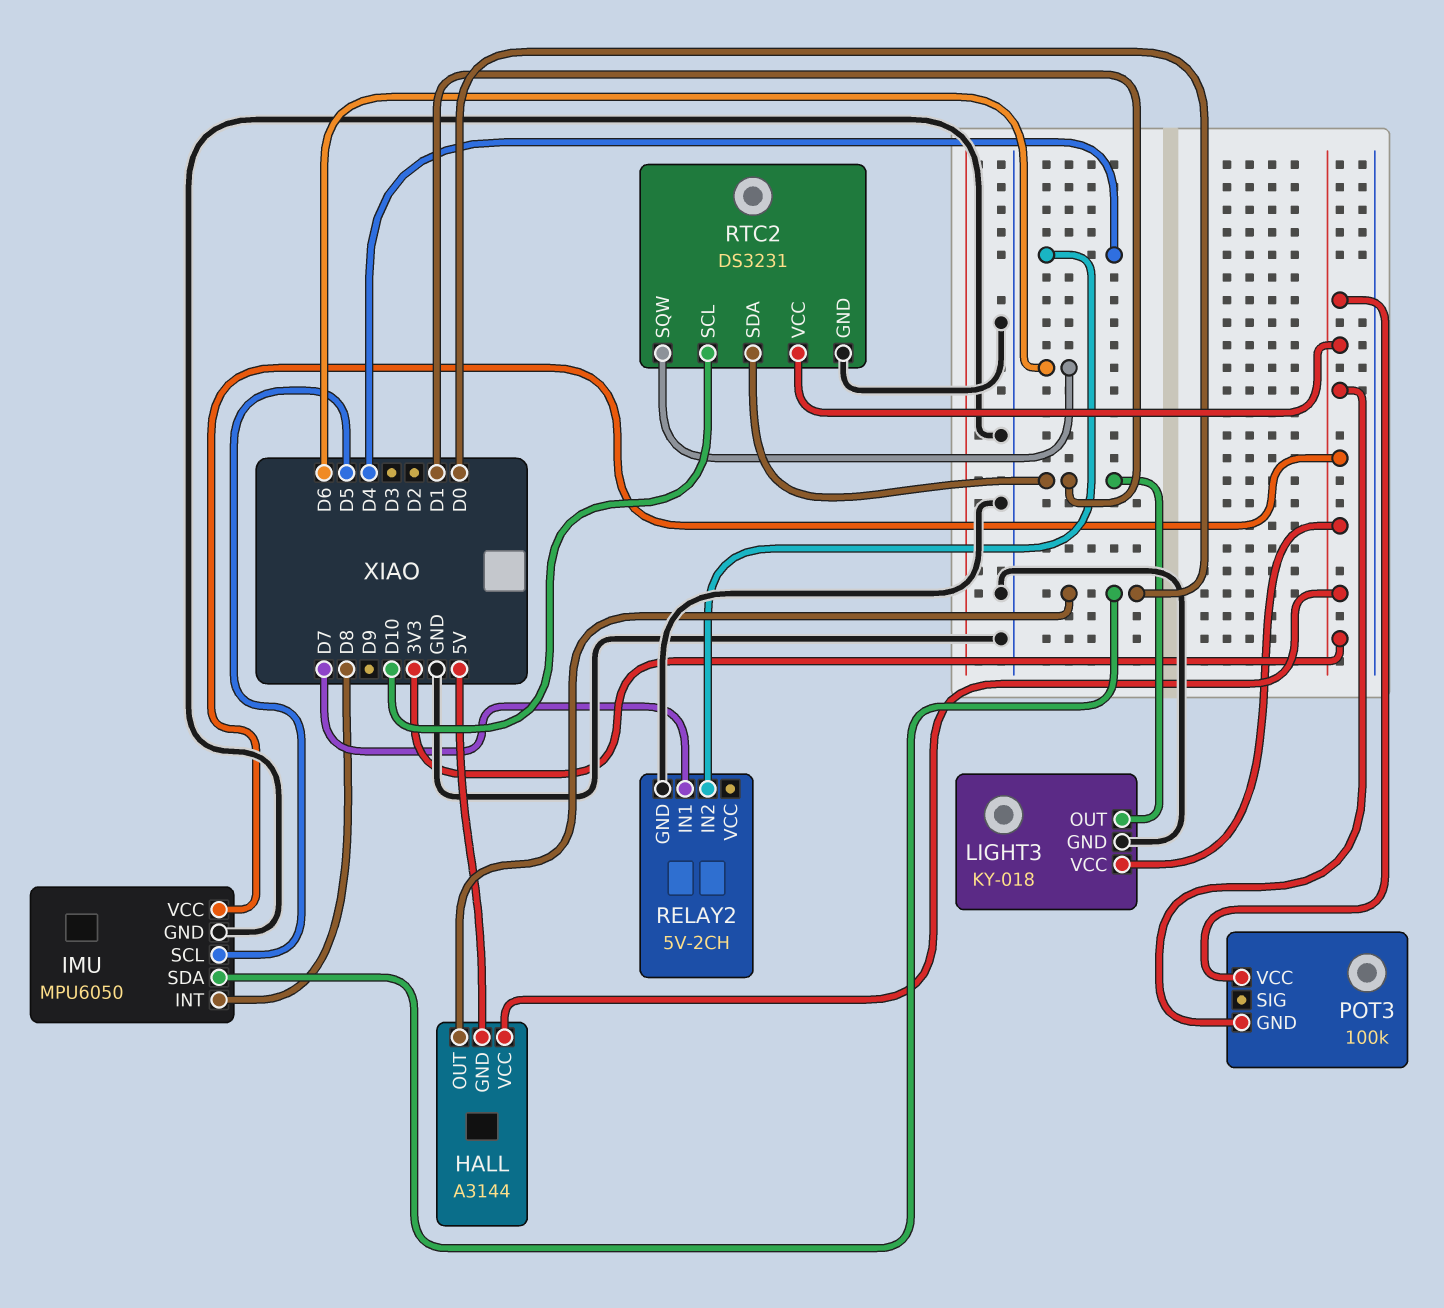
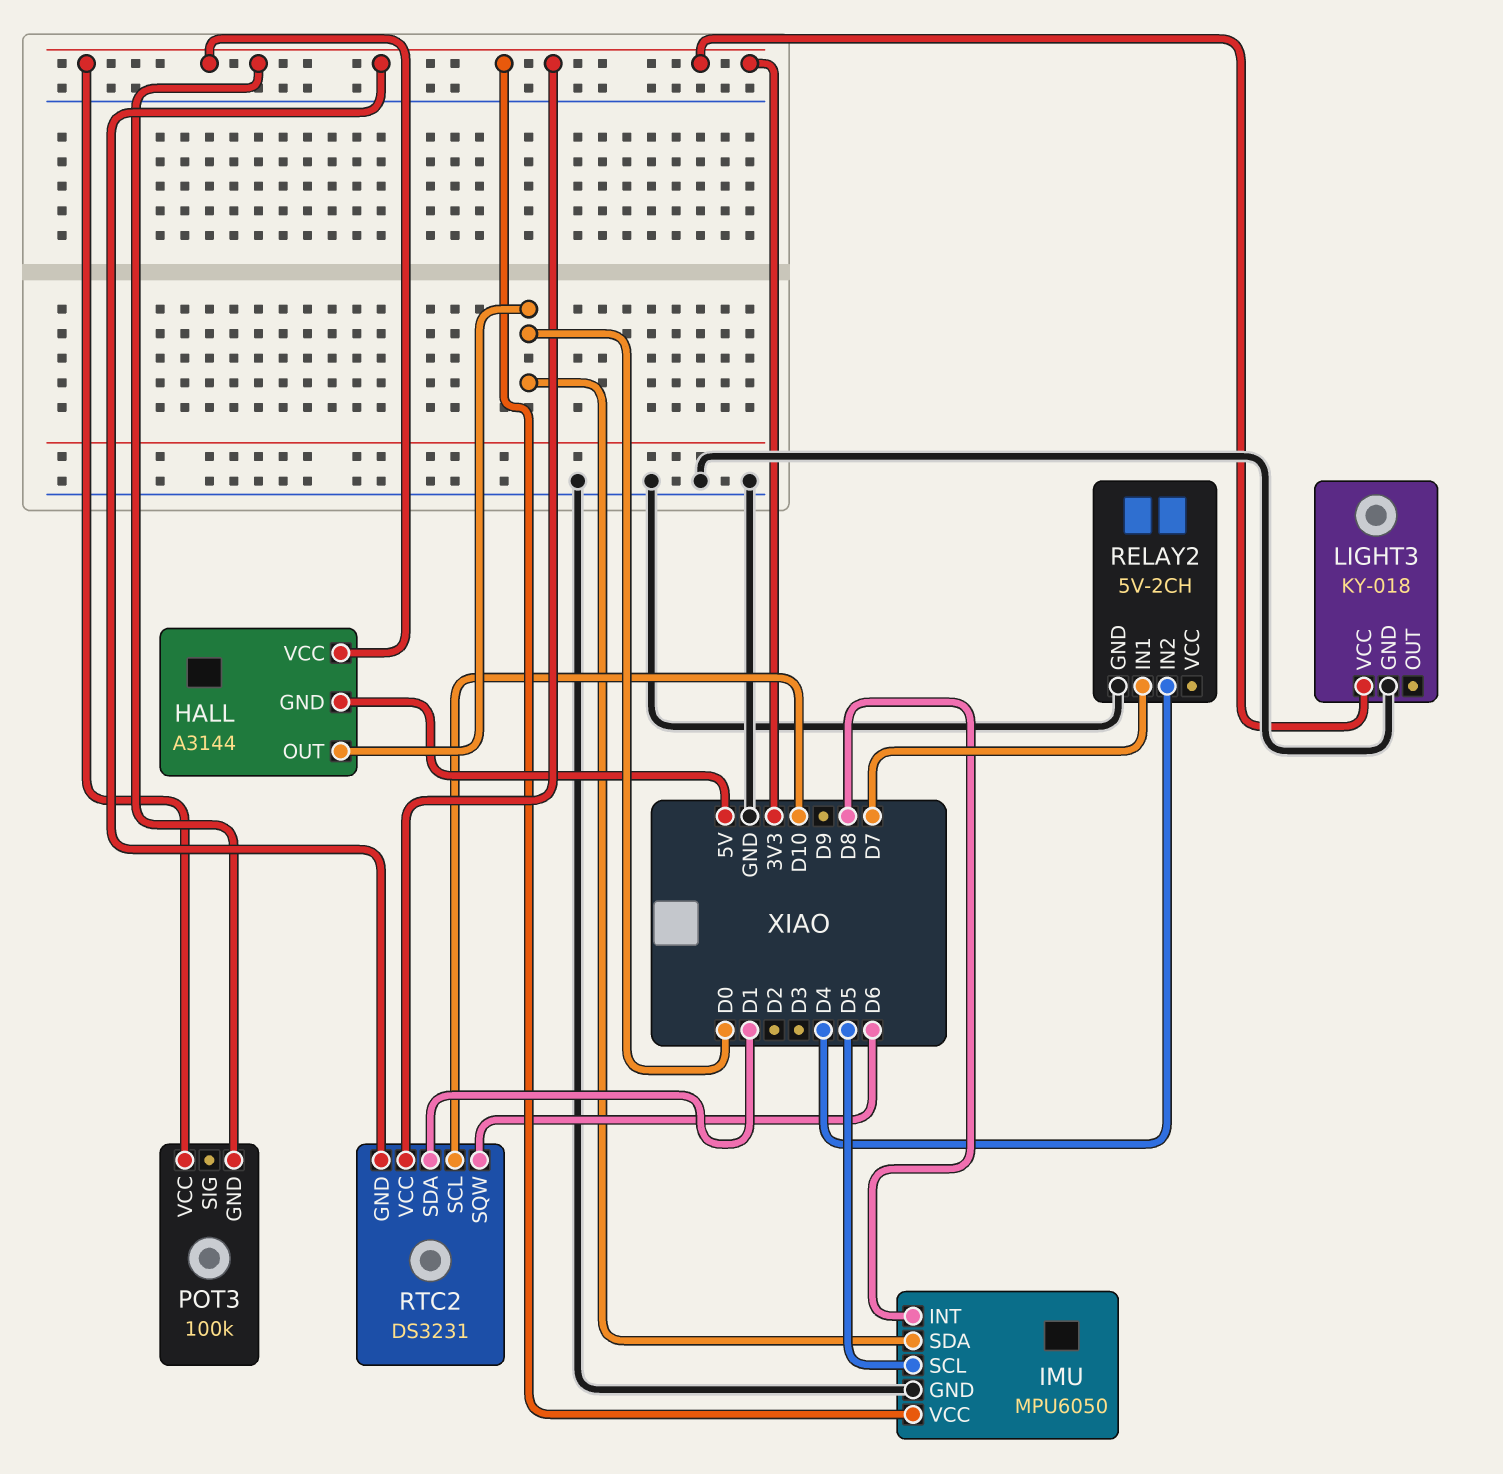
LIGHT3 pin OUT: D1 -> none
RTC2 pin GND: GND -> 3V3

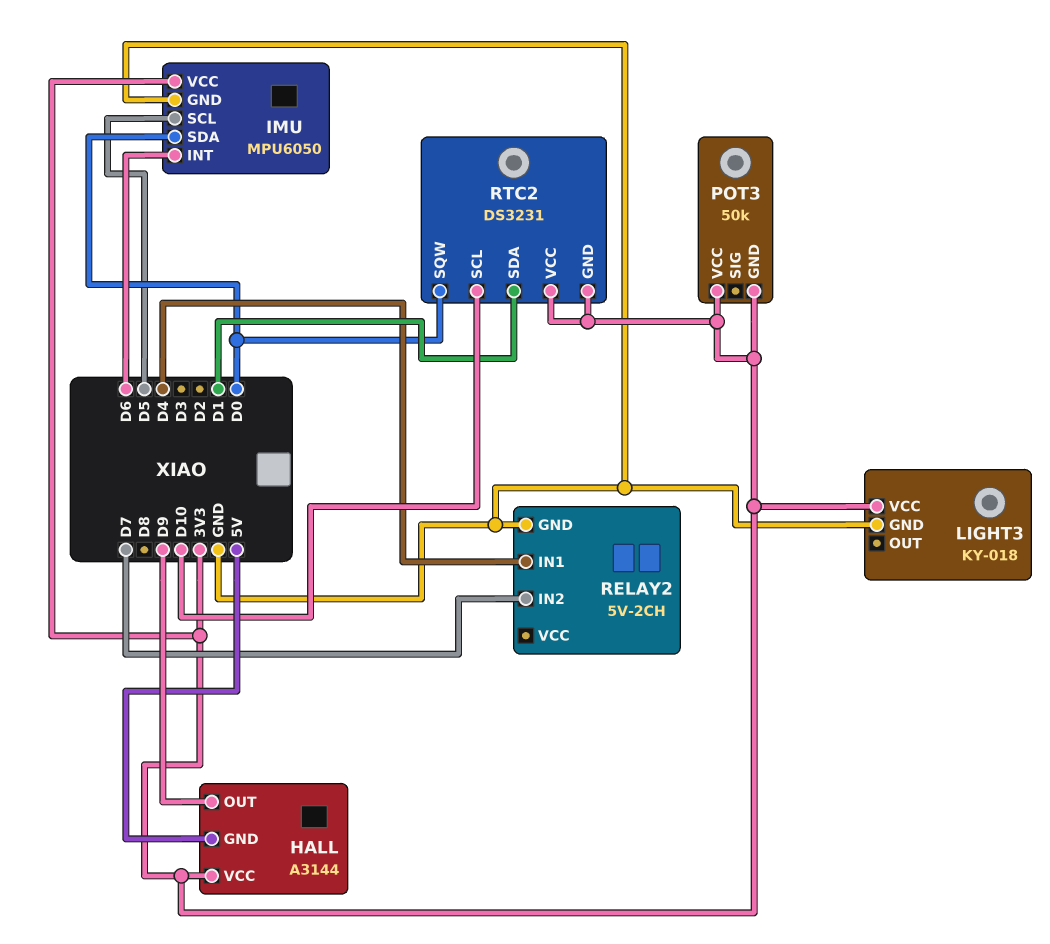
HALL pin OUT: D0 -> D9
IMU pin INT: D8 -> D6
POT3: 100k -> 50k
RELAY2 pin IN1: D7 -> D4
RELAY2 pin IN2: D4 -> D7
RTC2 pin SQW: D6 -> D0

